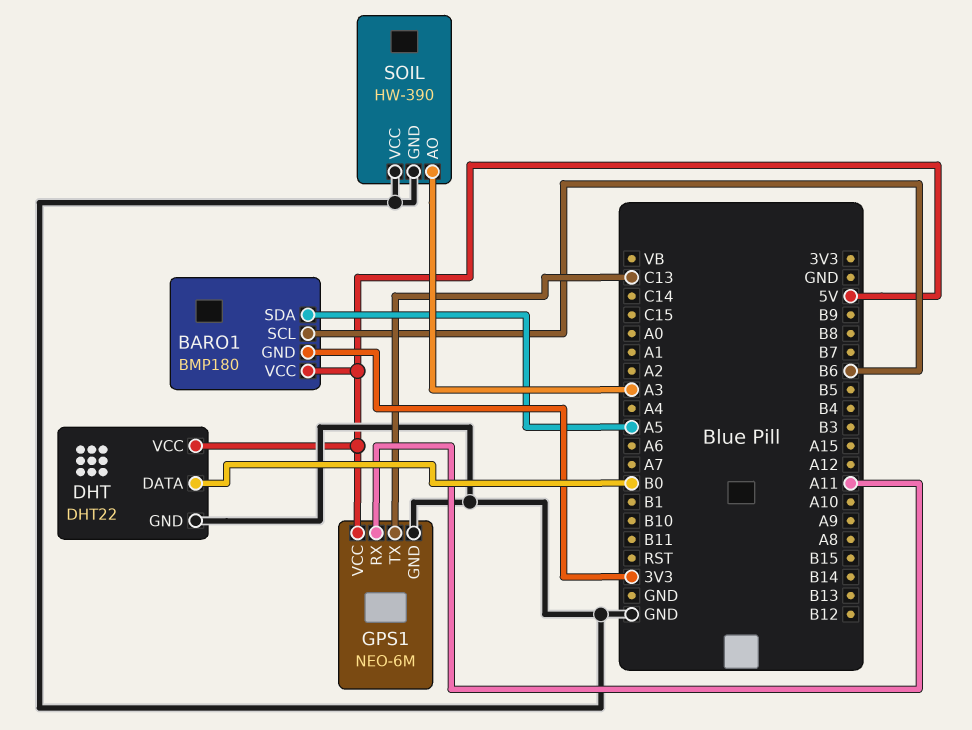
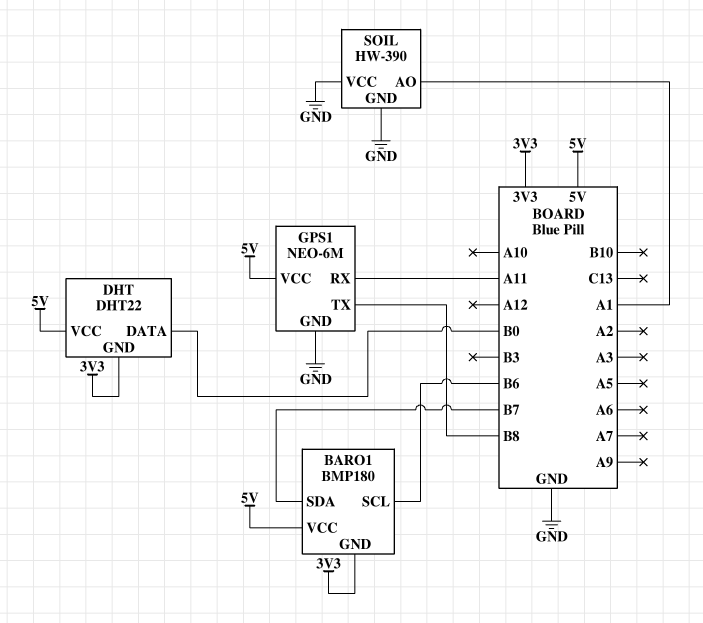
BARO1 pin SDA: A5 -> B7
DHT pin GND: GND -> 3V3
GPS1 pin TX: C13 -> B8
SOIL pin AO: A3 -> A1

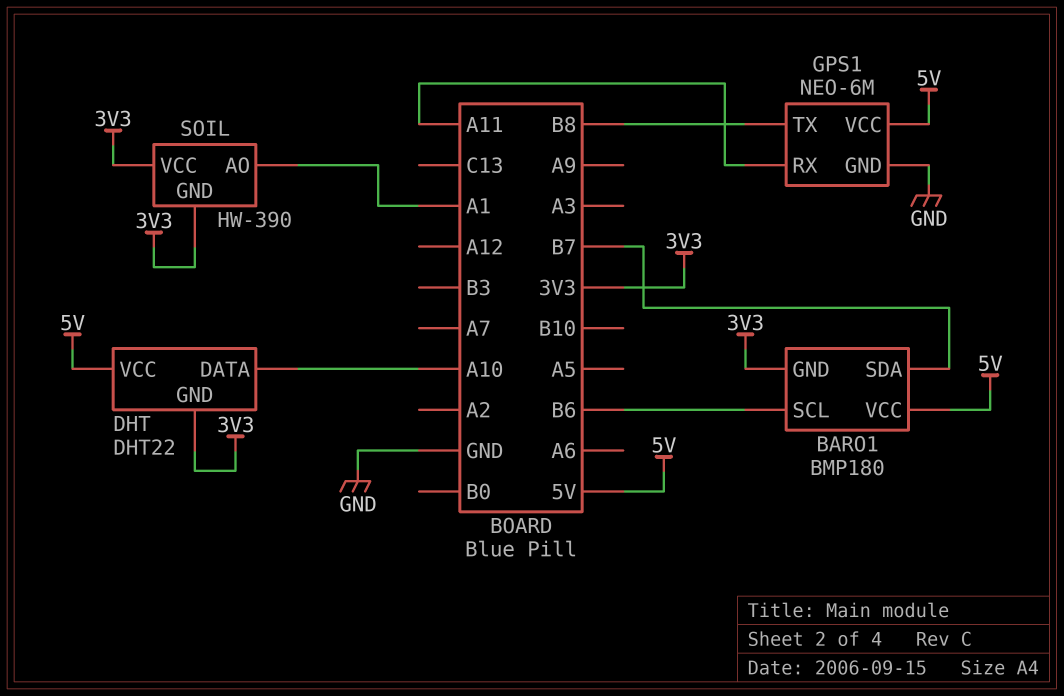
DHT pin DATA: B0 -> A10
SOIL pin GND: GND -> 3V3
SOIL pin VCC: GND -> 3V3

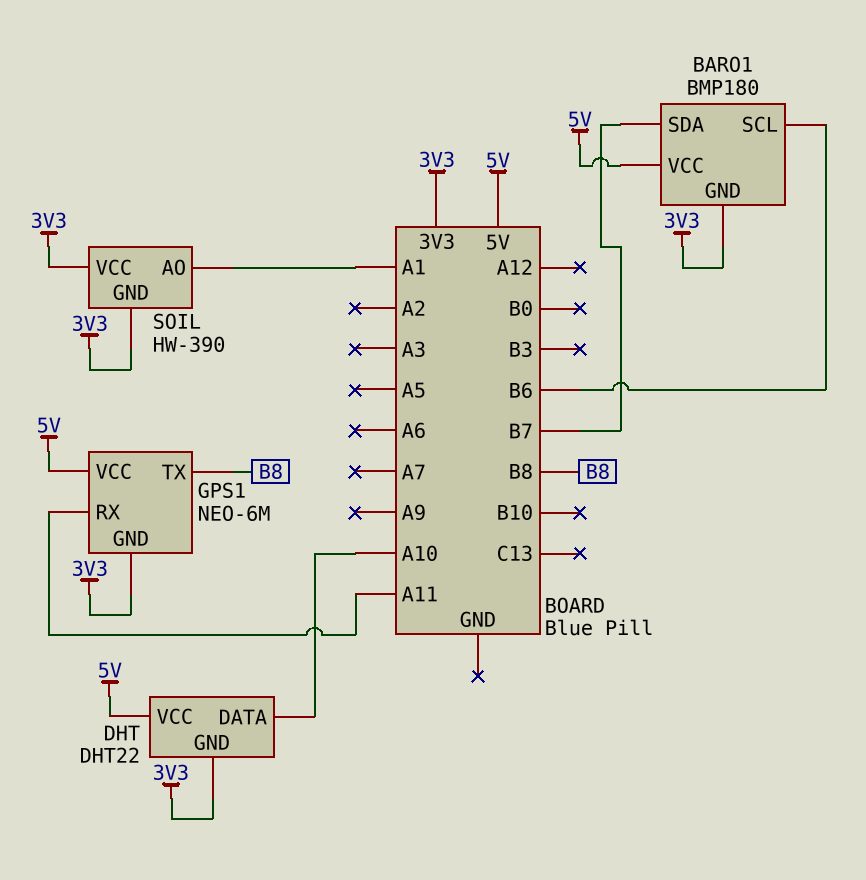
GPS1 pin GND: GND -> 3V3

